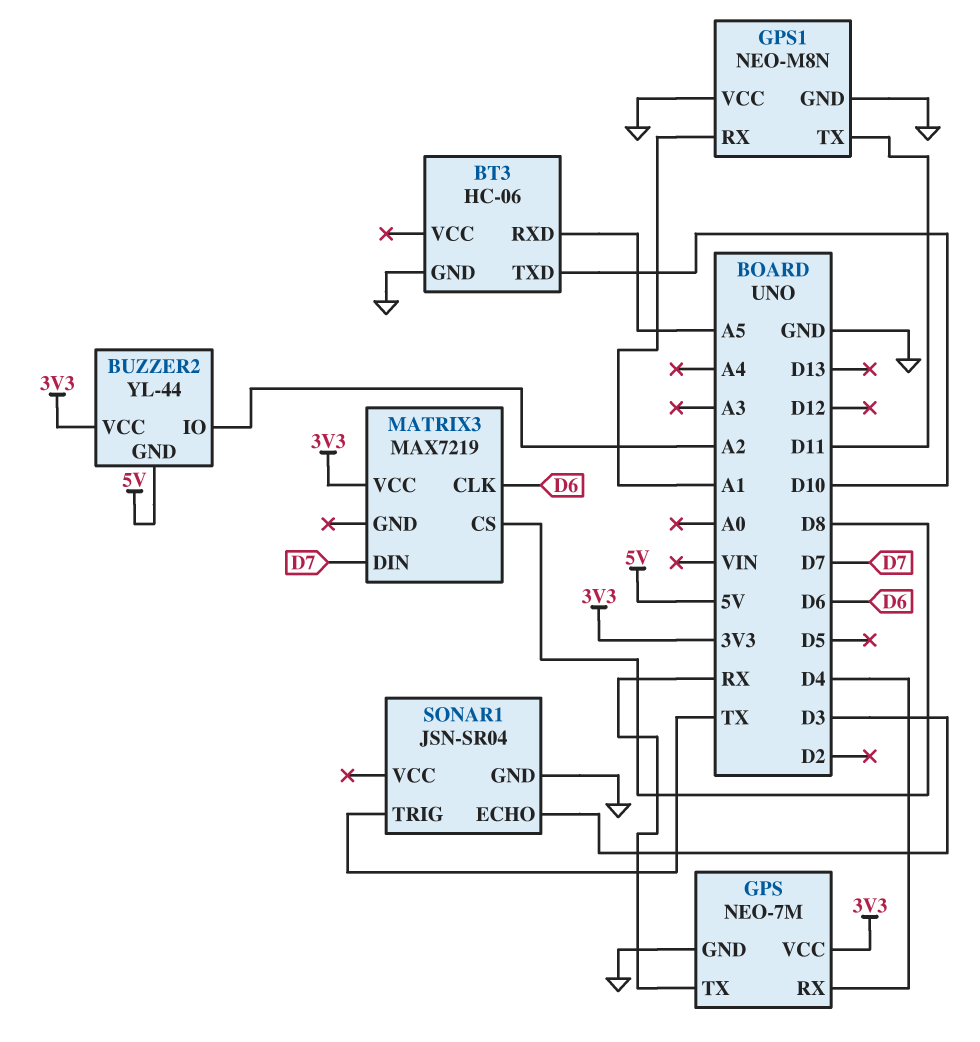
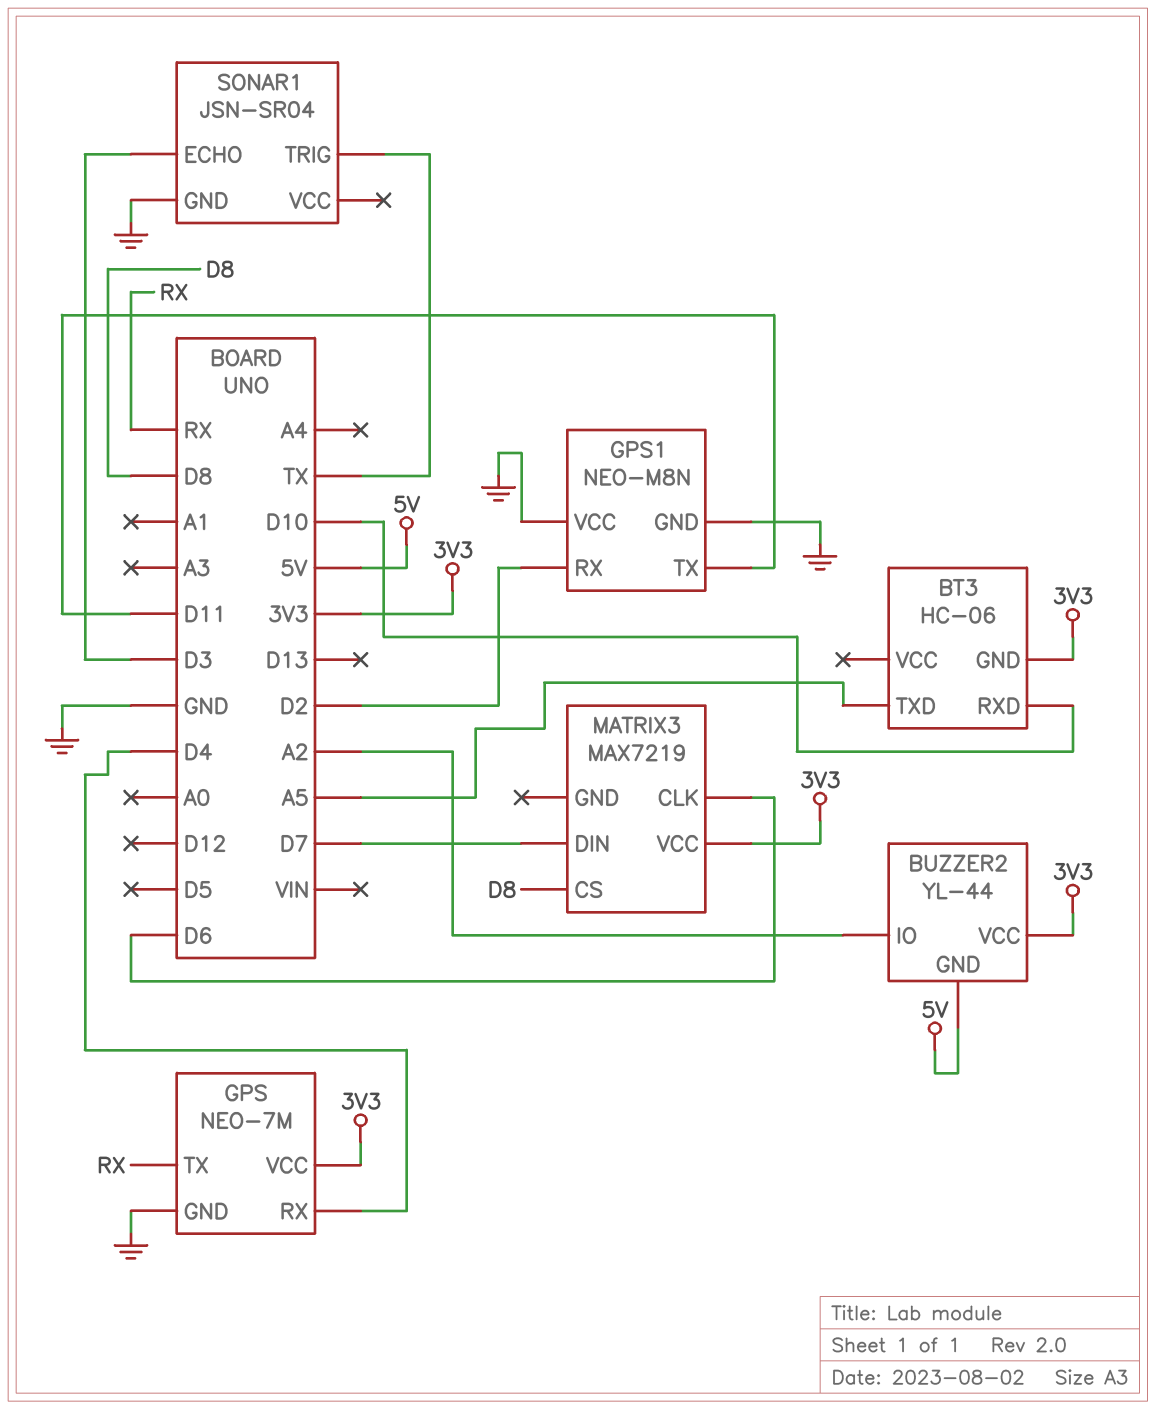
BT3 pin GND: GND -> 3V3
BT3 pin RXD: A5 -> D10
BT3 pin TXD: D10 -> A5
GPS1 pin RX: A1 -> D2

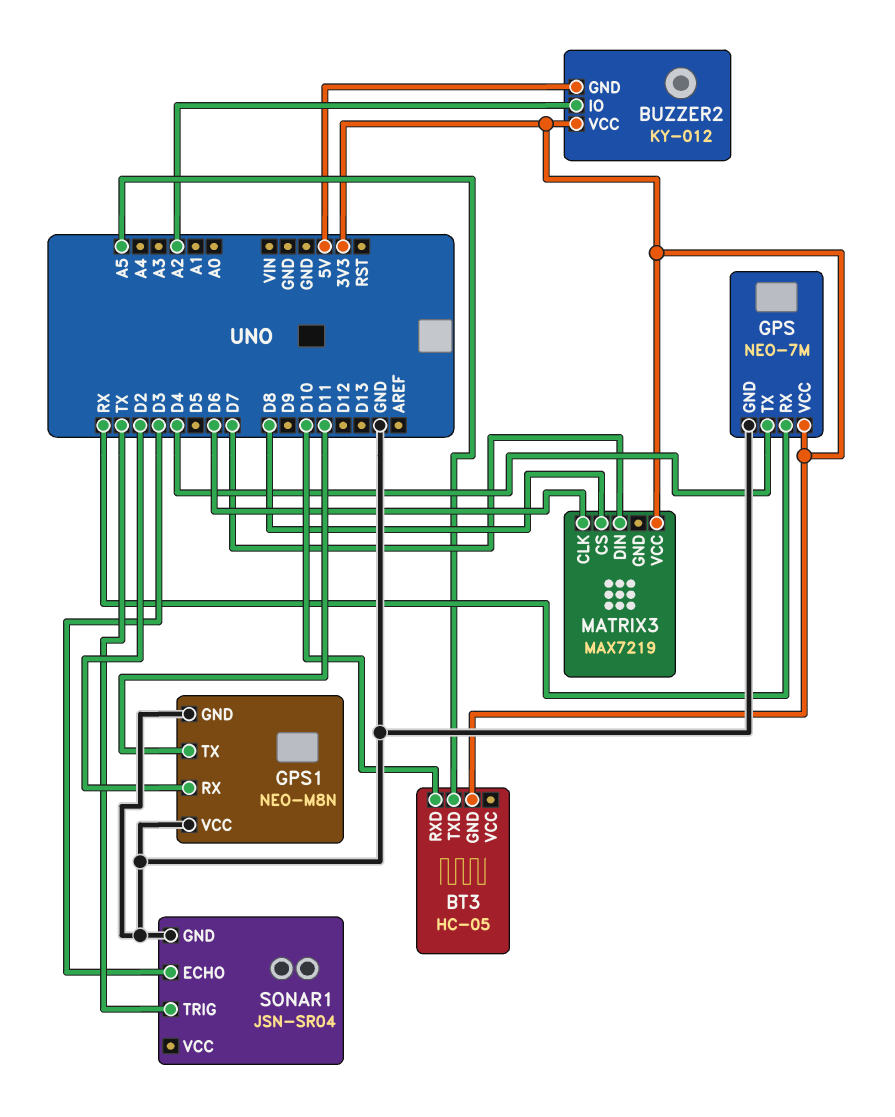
BT3: HC-06 -> HC-05
BUZZER2: YL-44 -> KY-012
GPS pin RX: D4 -> RX
GPS pin TX: RX -> D4

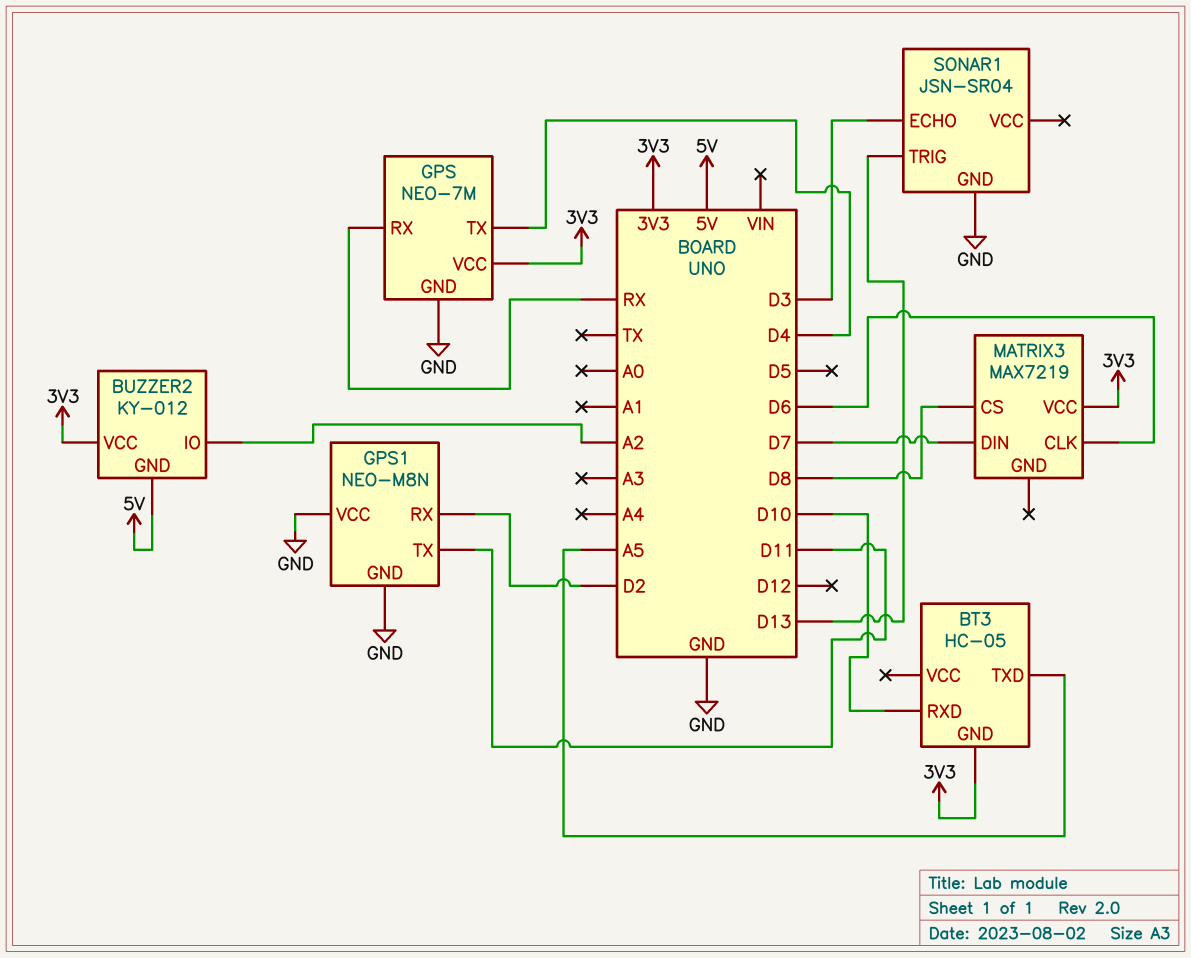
SONAR1 pin TRIG: TX -> D13

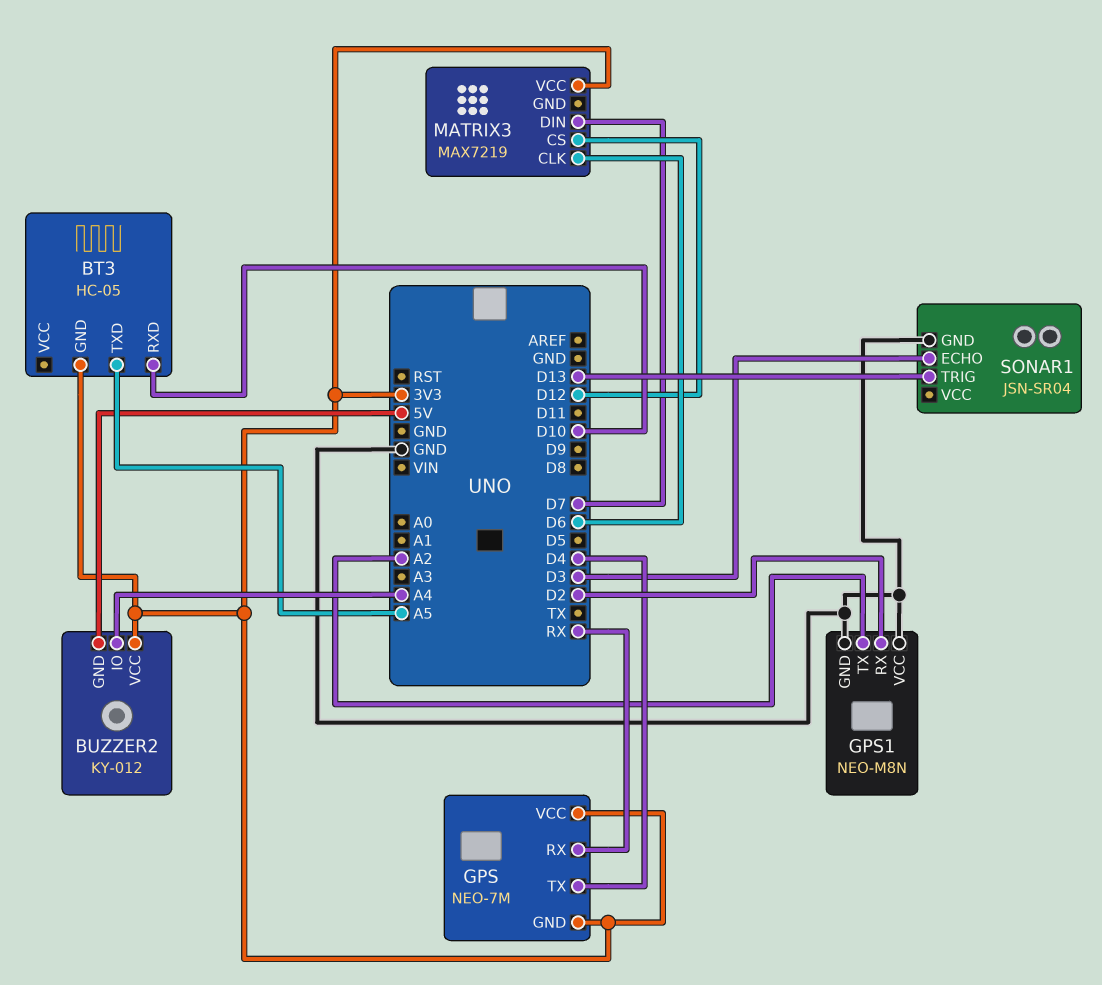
BUZZER2 pin IO: A2 -> A4
GPS pin GND: GND -> 3V3
GPS1 pin TX: D11 -> A2
MATRIX3 pin CS: D8 -> D12

